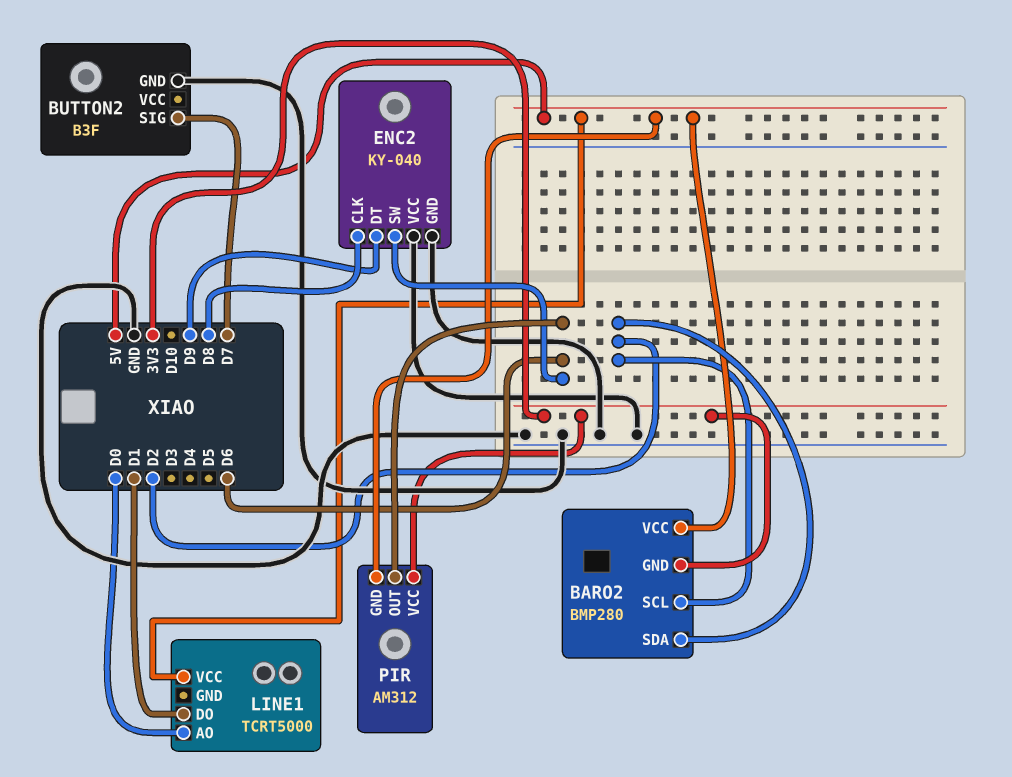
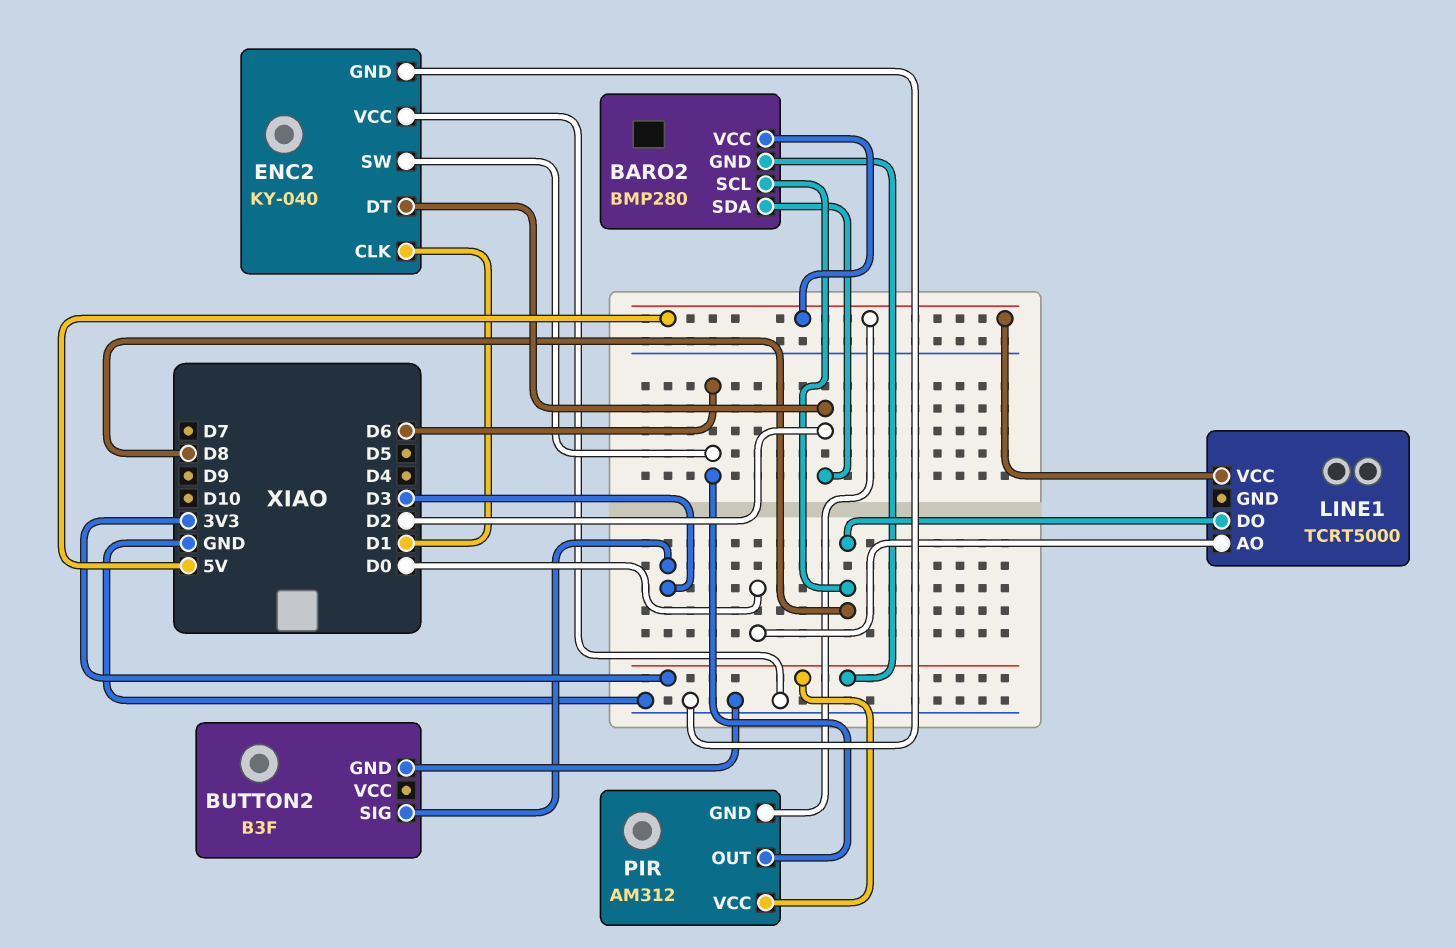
BARO2 pin SCL: D2 -> D8
BUTTON2 pin SIG: D7 -> D3
ENC2 pin CLK: D8 -> D1
ENC2 pin DT: D9 -> D2
LINE1 pin DO: D1 -> D8

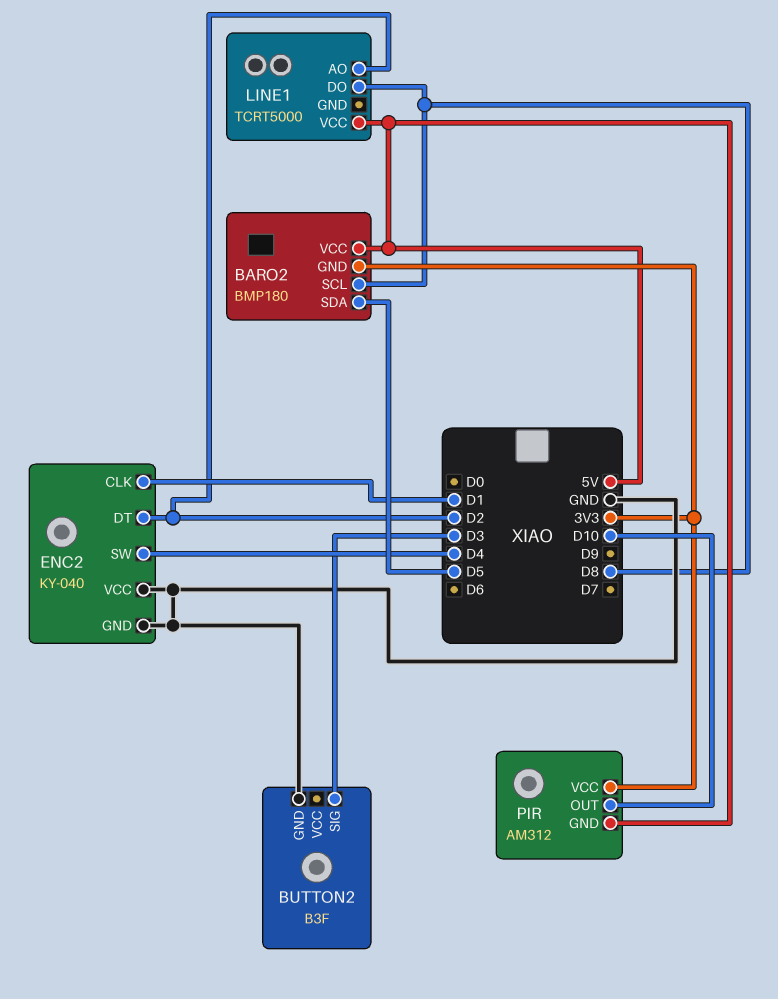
BARO2: BMP280 -> BMP180
BARO2 pin SDA: D2 -> D5
ENC2 pin SW: D6 -> D4
LINE1 pin AO: D0 -> D2
PIR pin OUT: D6 -> D10

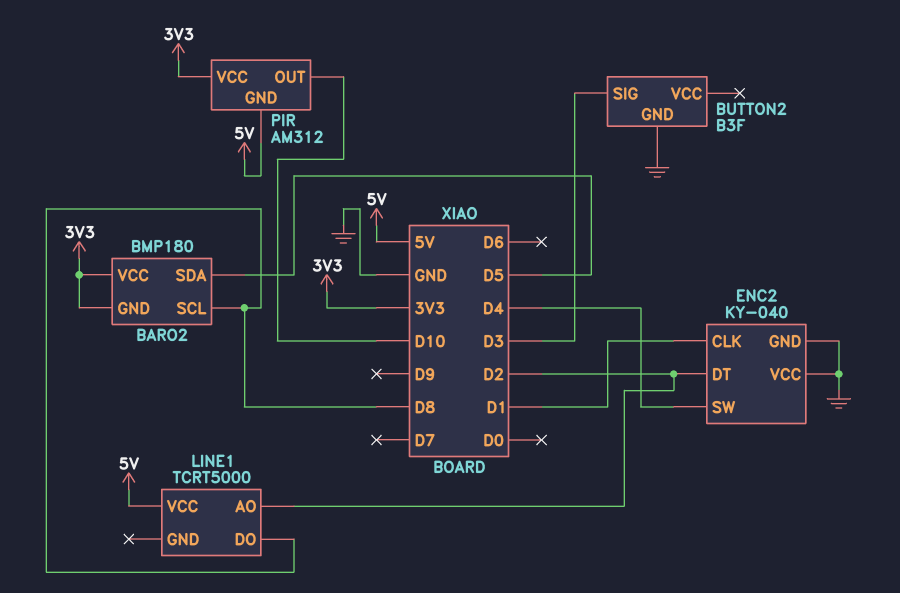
BARO2 pin VCC: 5V -> 3V3

